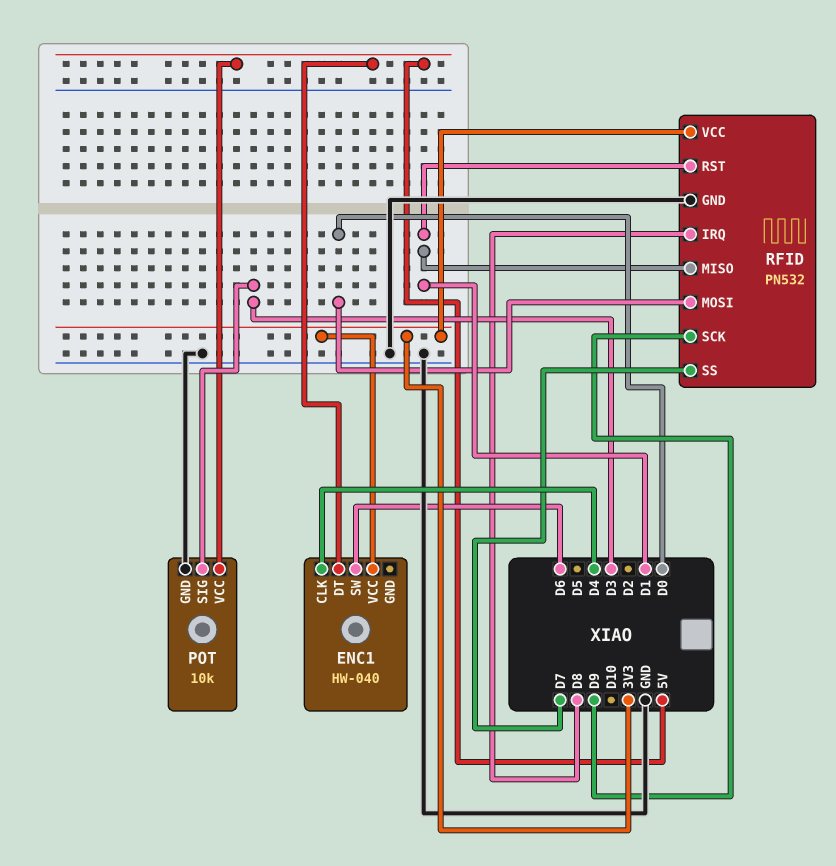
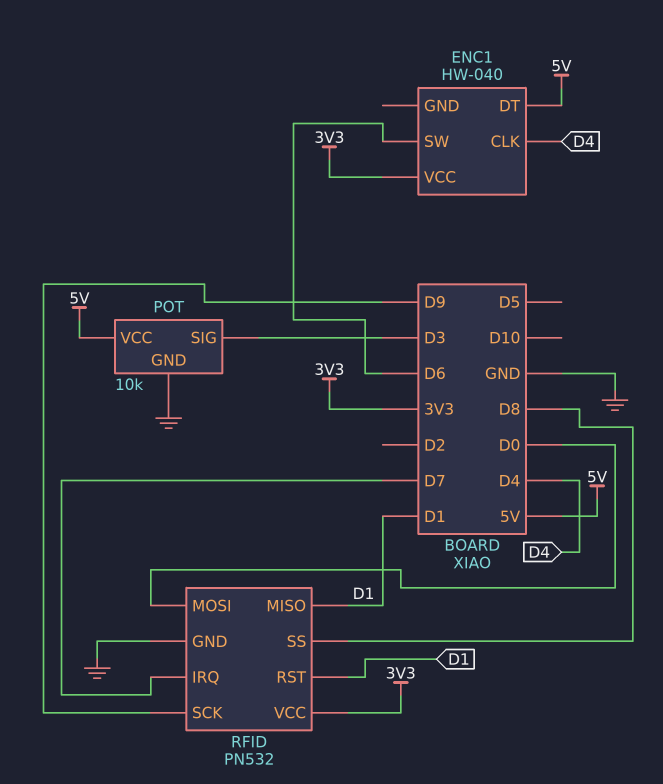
RFID pin IRQ: D8 -> D7
RFID pin SS: D7 -> D8

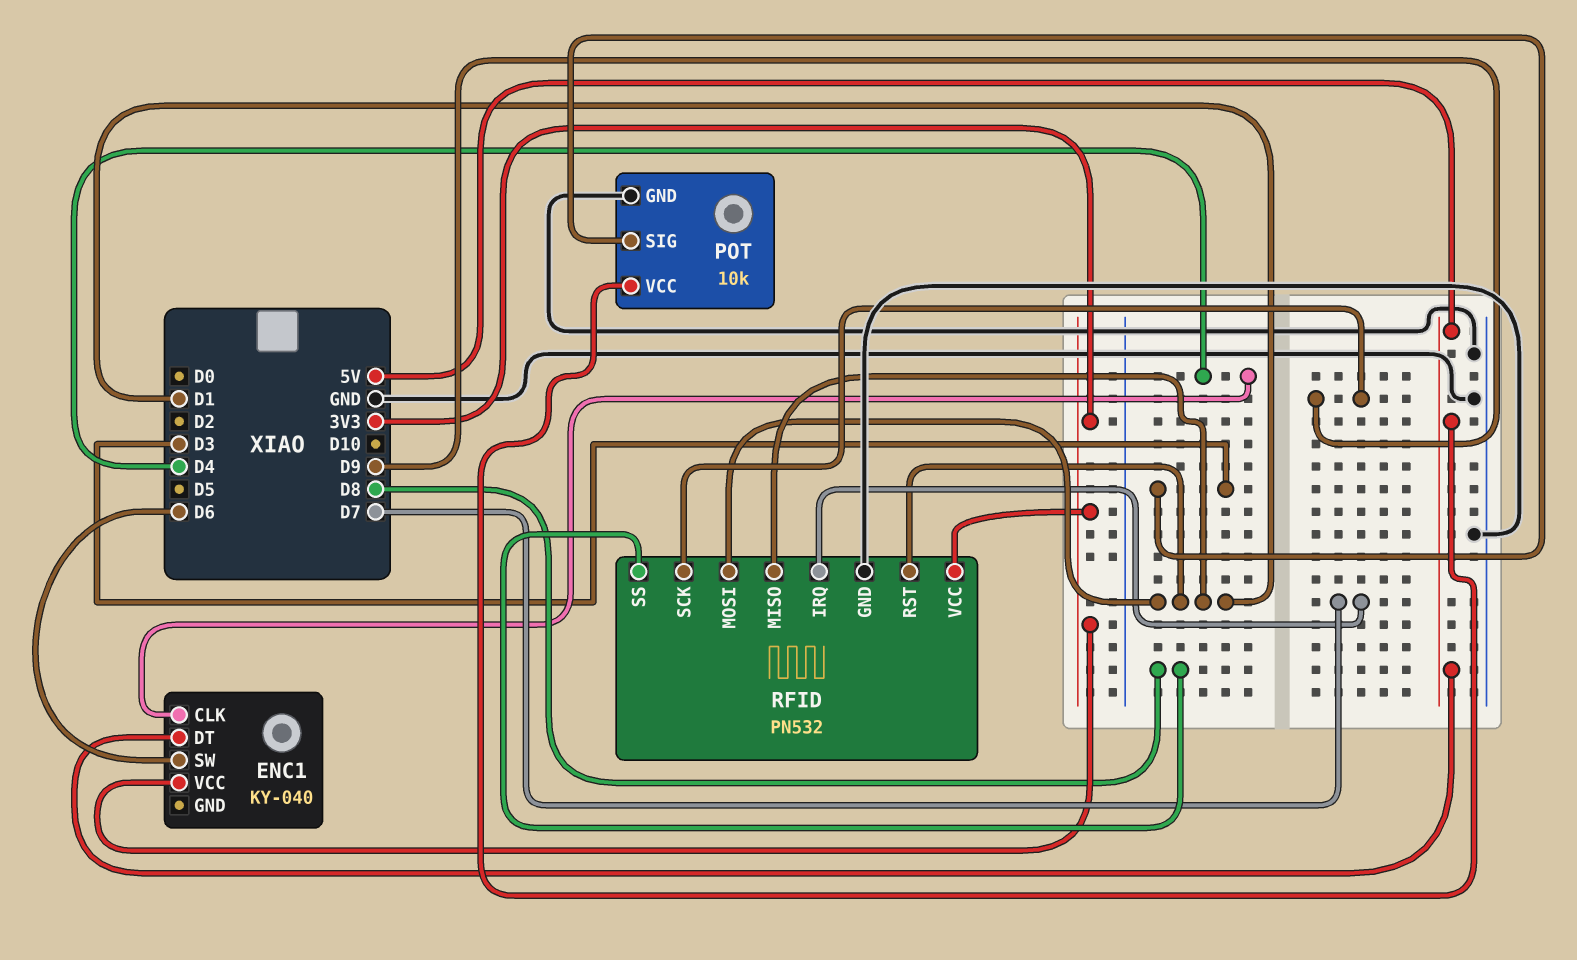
ENC1: HW-040 -> KY-040
RFID pin MOSI: D0 -> D1

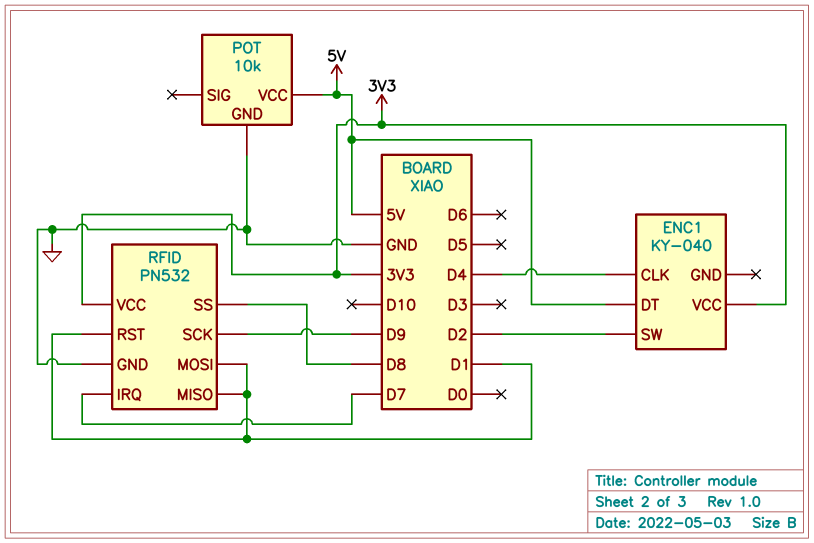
ENC1 pin SW: D6 -> D2
POT pin SIG: D3 -> none

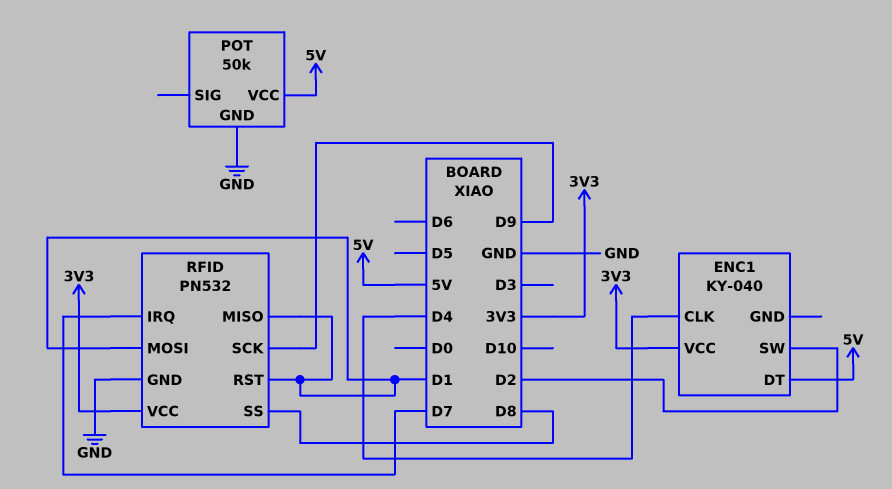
POT: 10k -> 50k

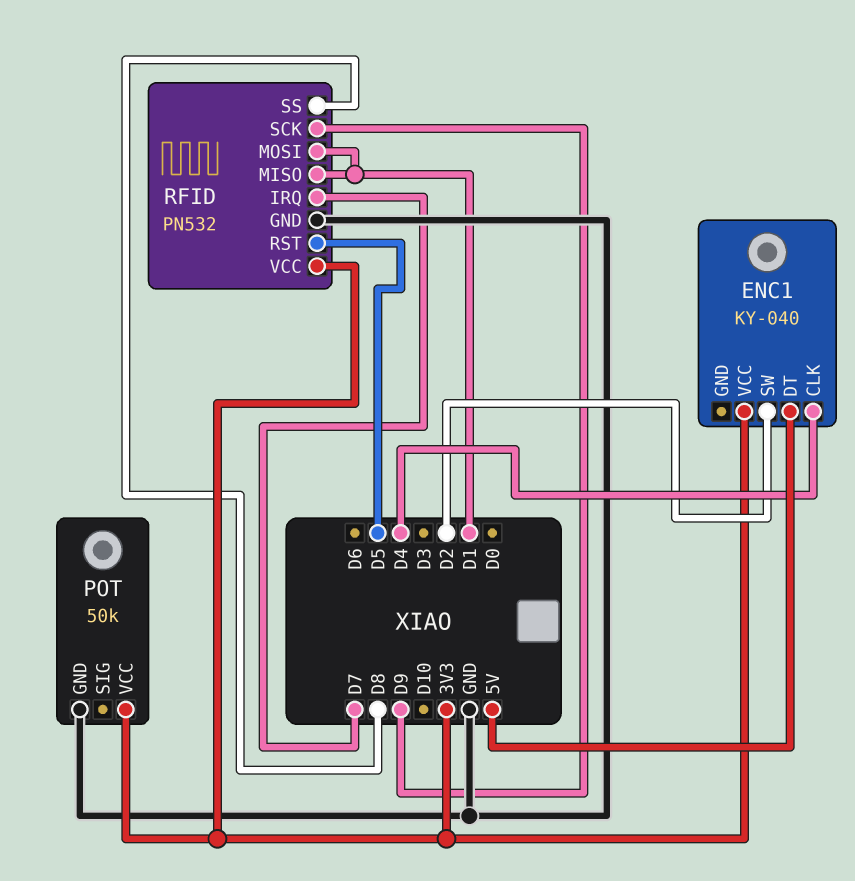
POT pin VCC: 5V -> 3V3
RFID pin RST: D1 -> D5

